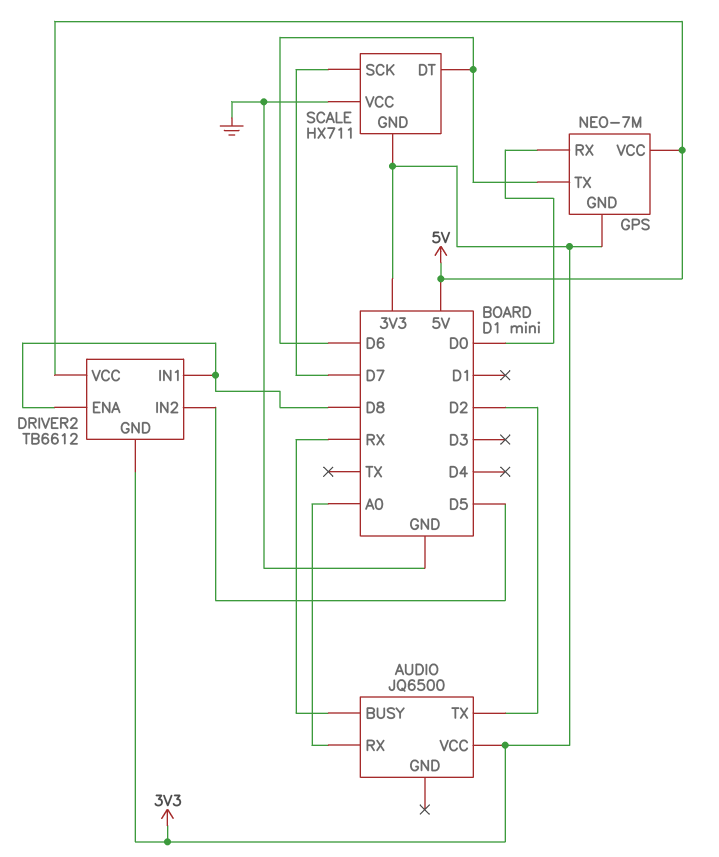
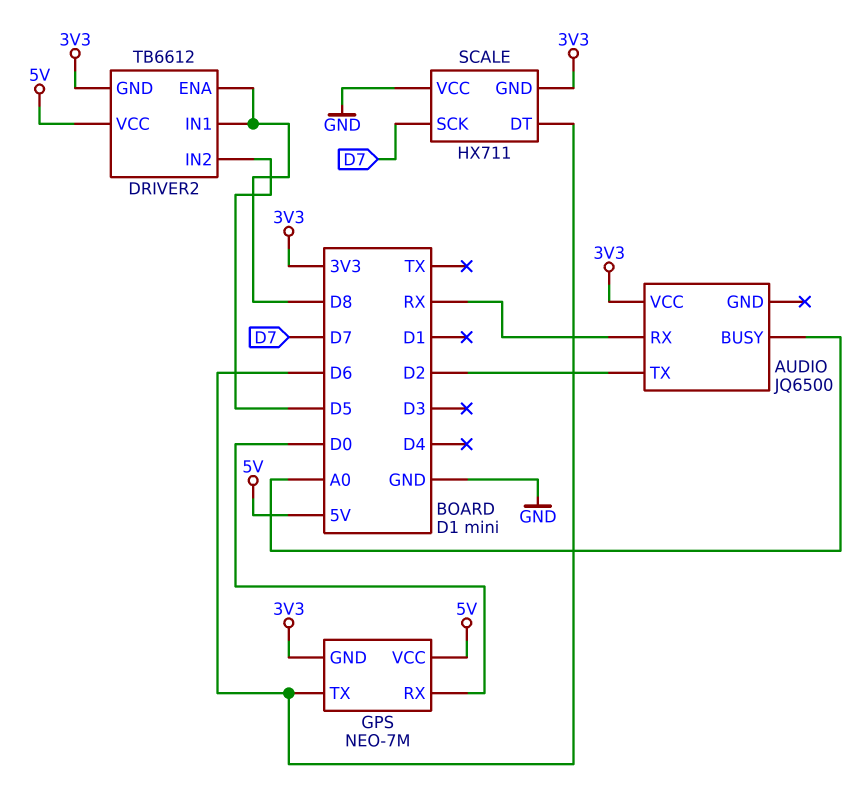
AUDIO pin BUSY: RX -> A0
AUDIO pin RX: A0 -> RX

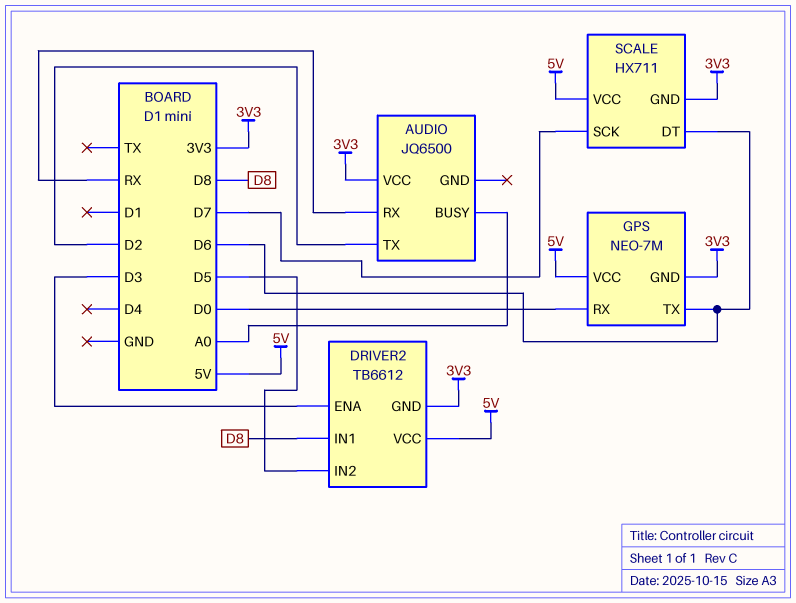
DRIVER2 pin ENA: D8 -> D3
SCALE pin VCC: GND -> 5V

